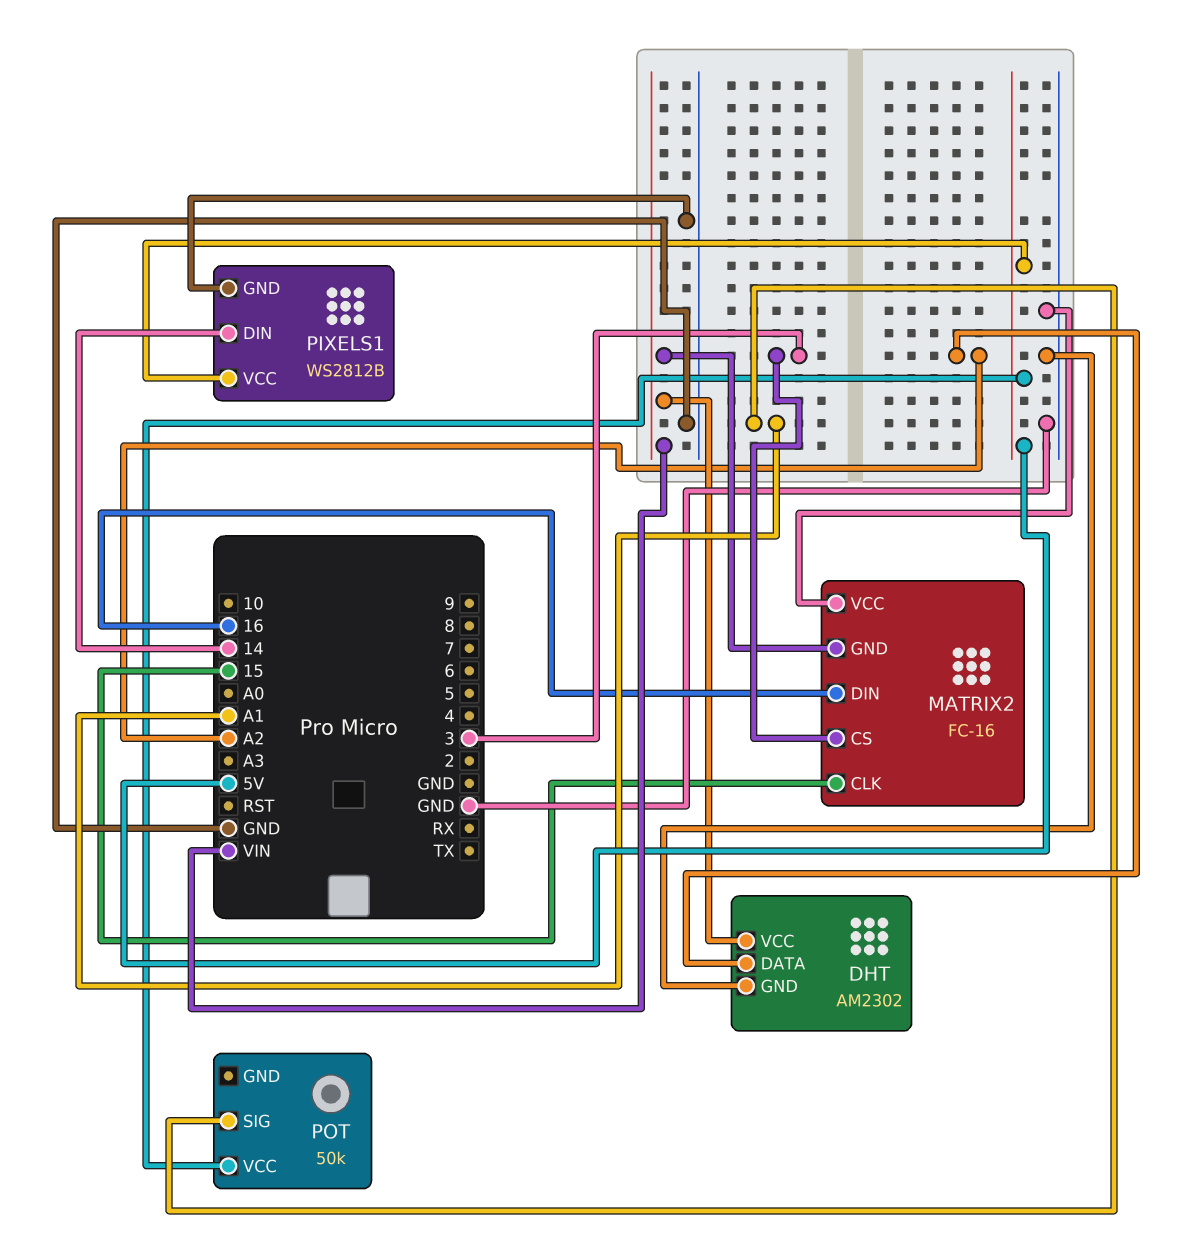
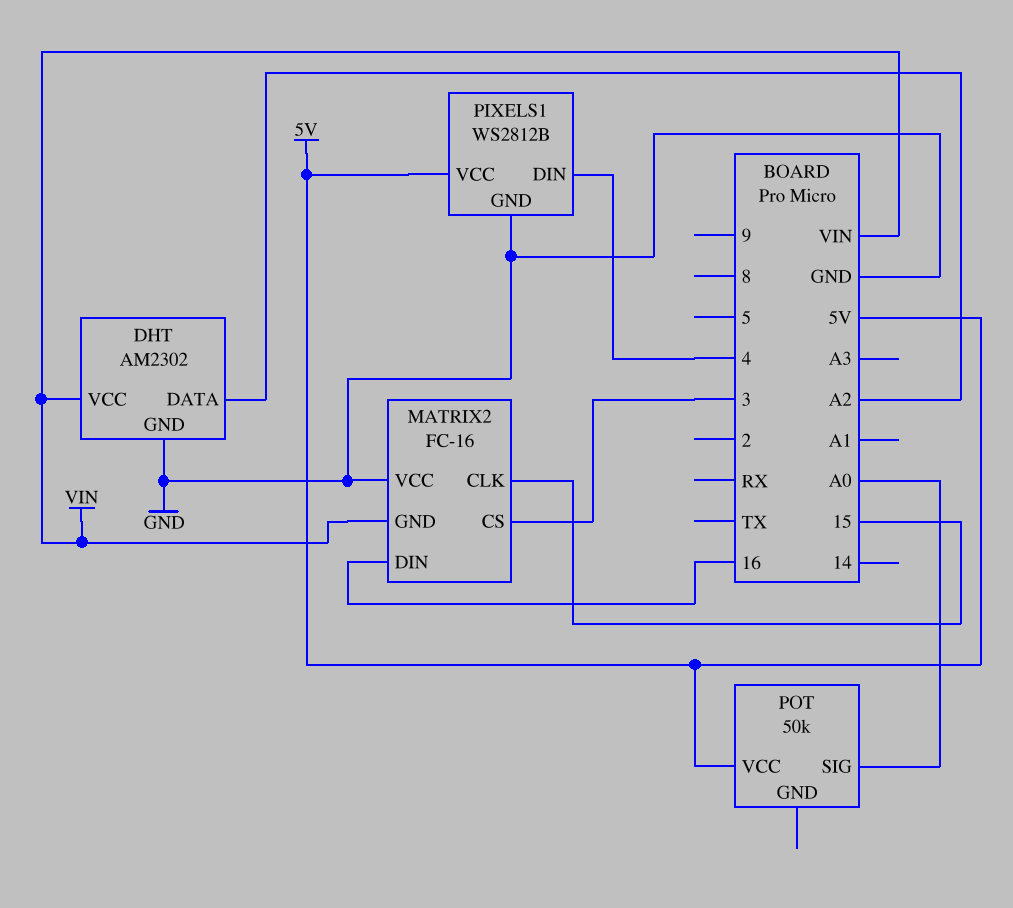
PIXELS1 pin DIN: 14 -> 4
POT pin SIG: A1 -> A0

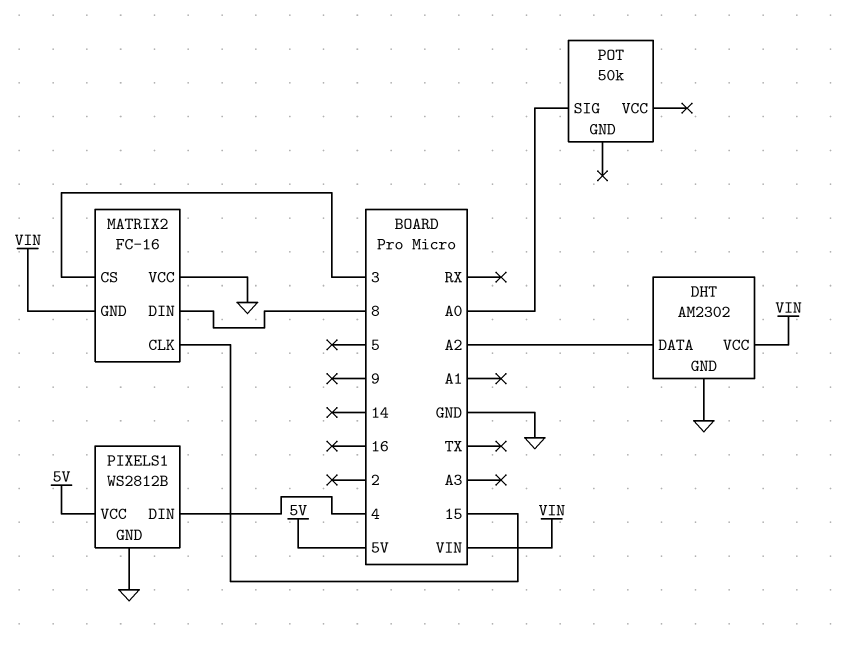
MATRIX2 pin DIN: 16 -> 8
POT pin VCC: 5V -> none

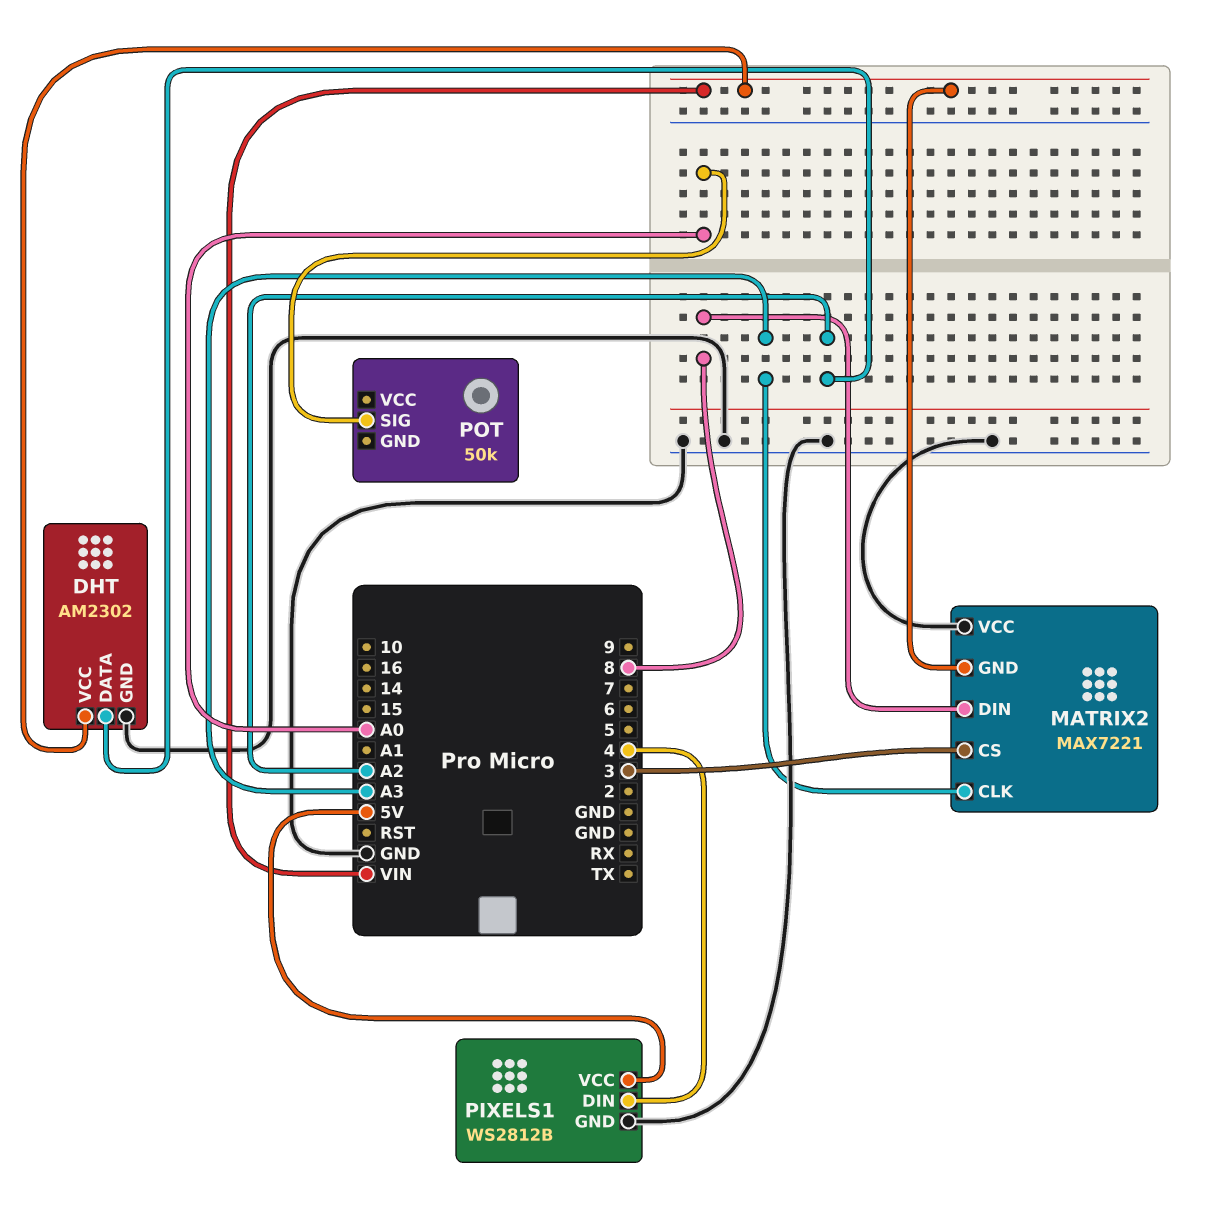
MATRIX2: FC-16 -> MAX7221
MATRIX2 pin CLK: 15 -> A3

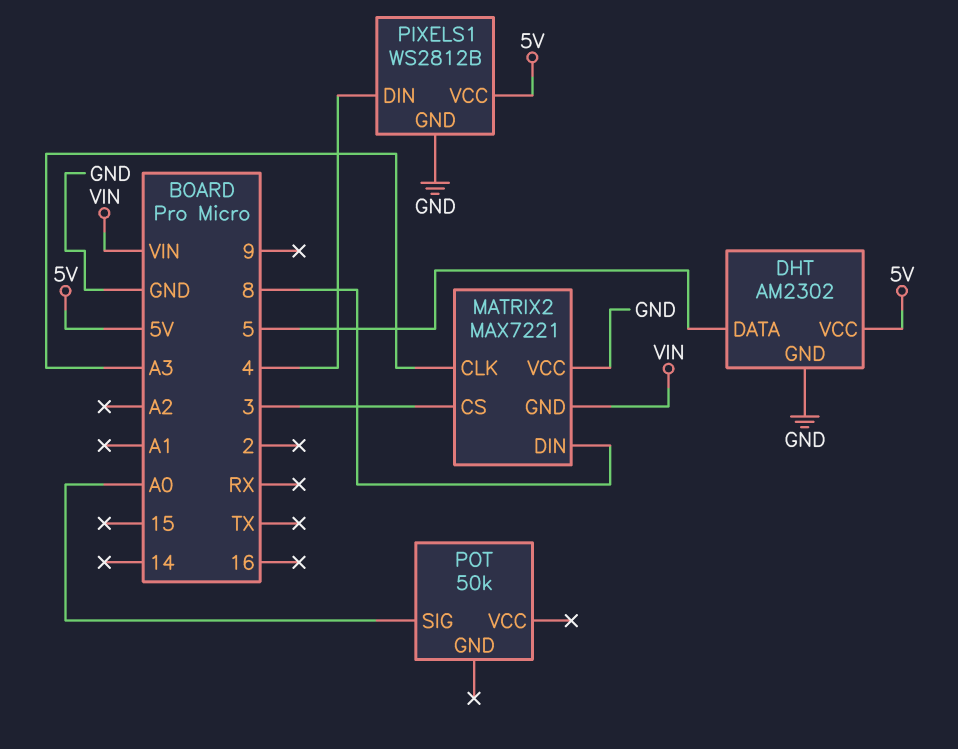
DHT pin DATA: A2 -> 5
DHT pin VCC: VIN -> 5V

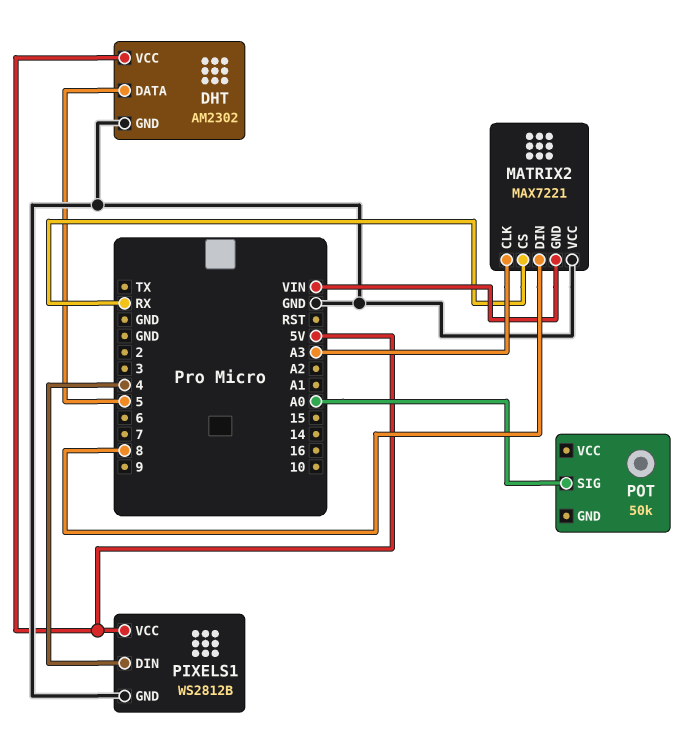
MATRIX2 pin CS: 3 -> RX

